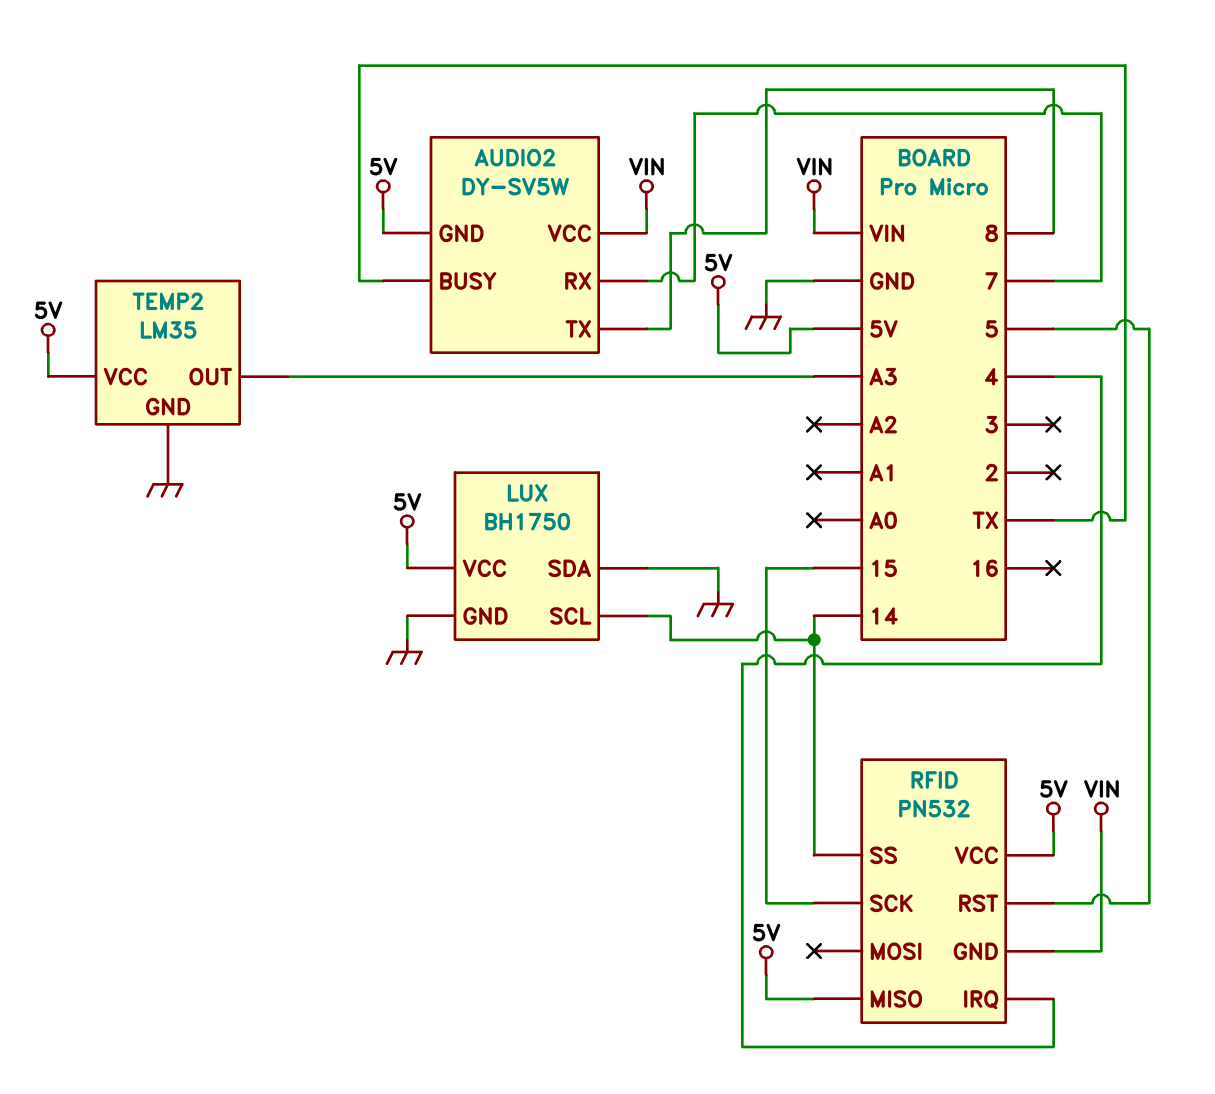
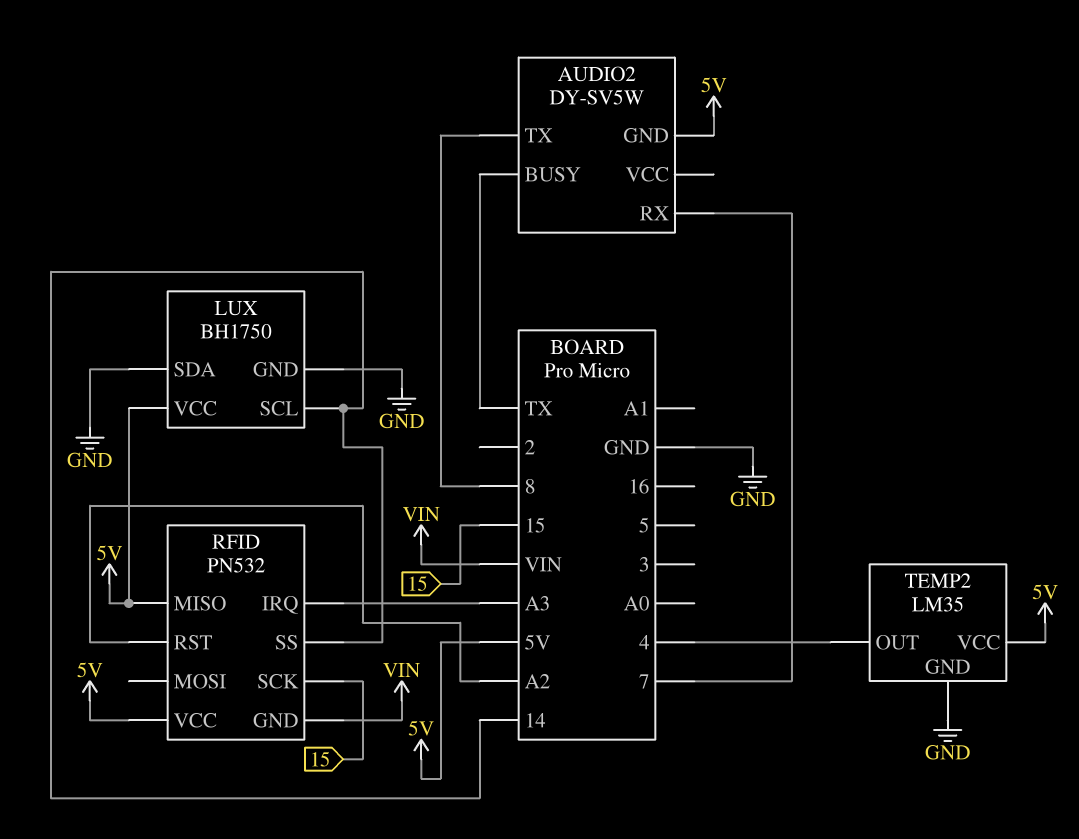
AUDIO2 pin VCC: VIN -> none
RFID pin IRQ: 4 -> A3
RFID pin RST: 5 -> A2
TEMP2 pin OUT: A3 -> 4

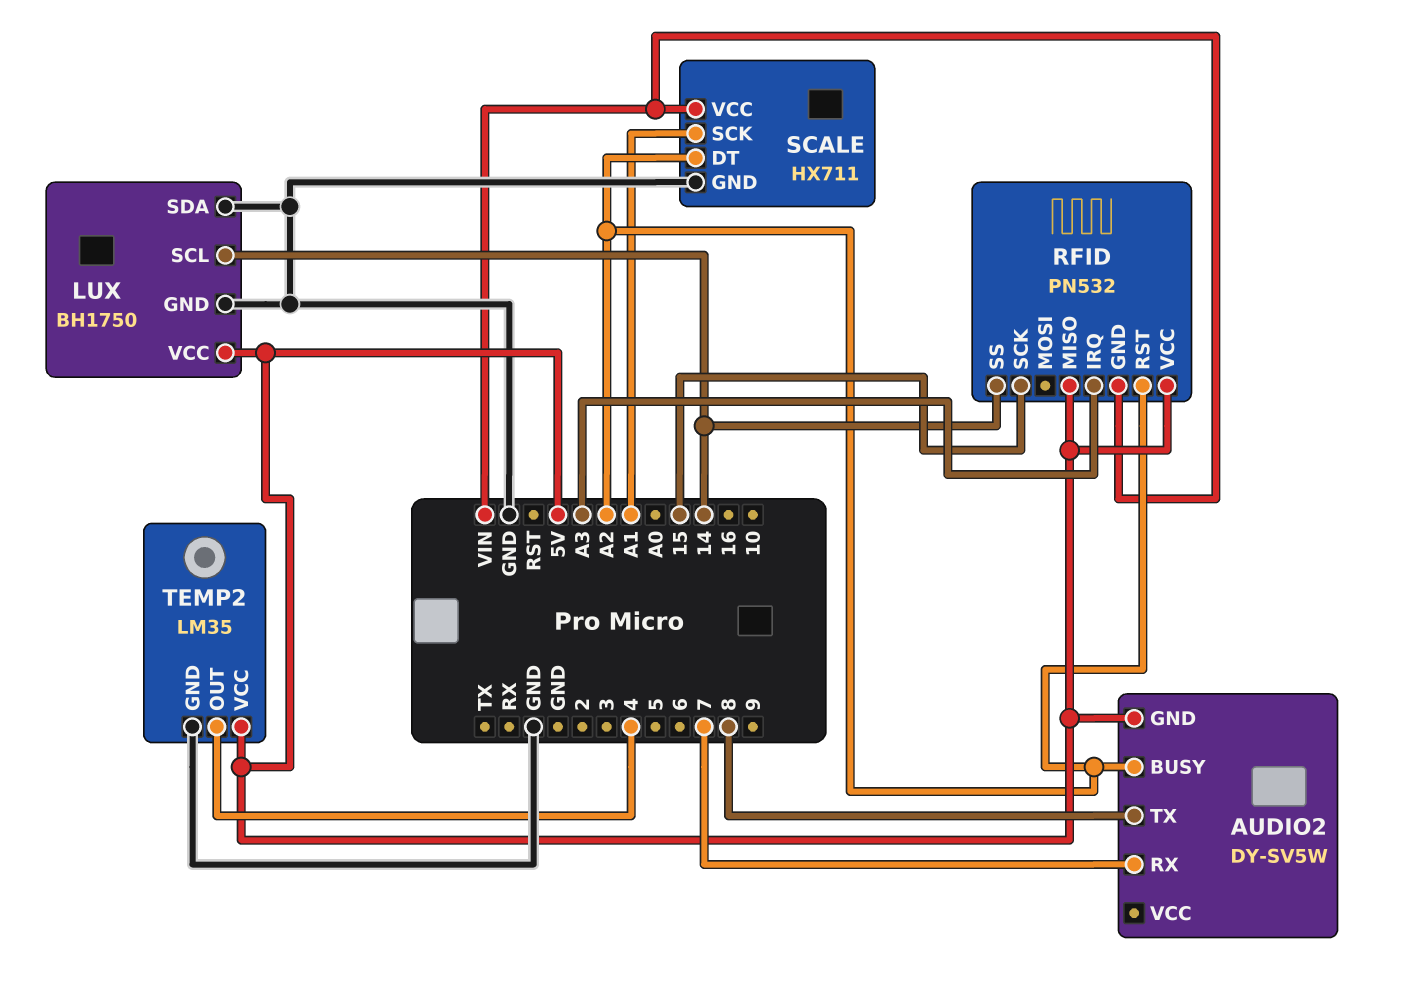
AUDIO2 pin BUSY: TX -> A2
SCALE: none -> HX711
SCALE pin DT: none -> A2
SCALE pin GND: none -> GND
SCALE pin SCK: none -> A1
SCALE pin VCC: none -> VIN

